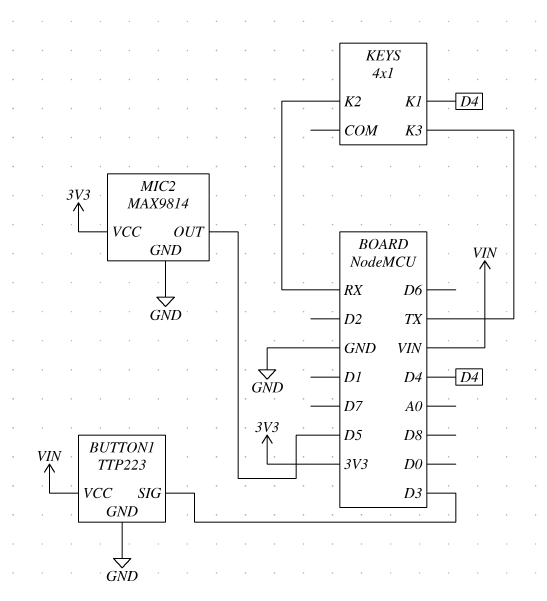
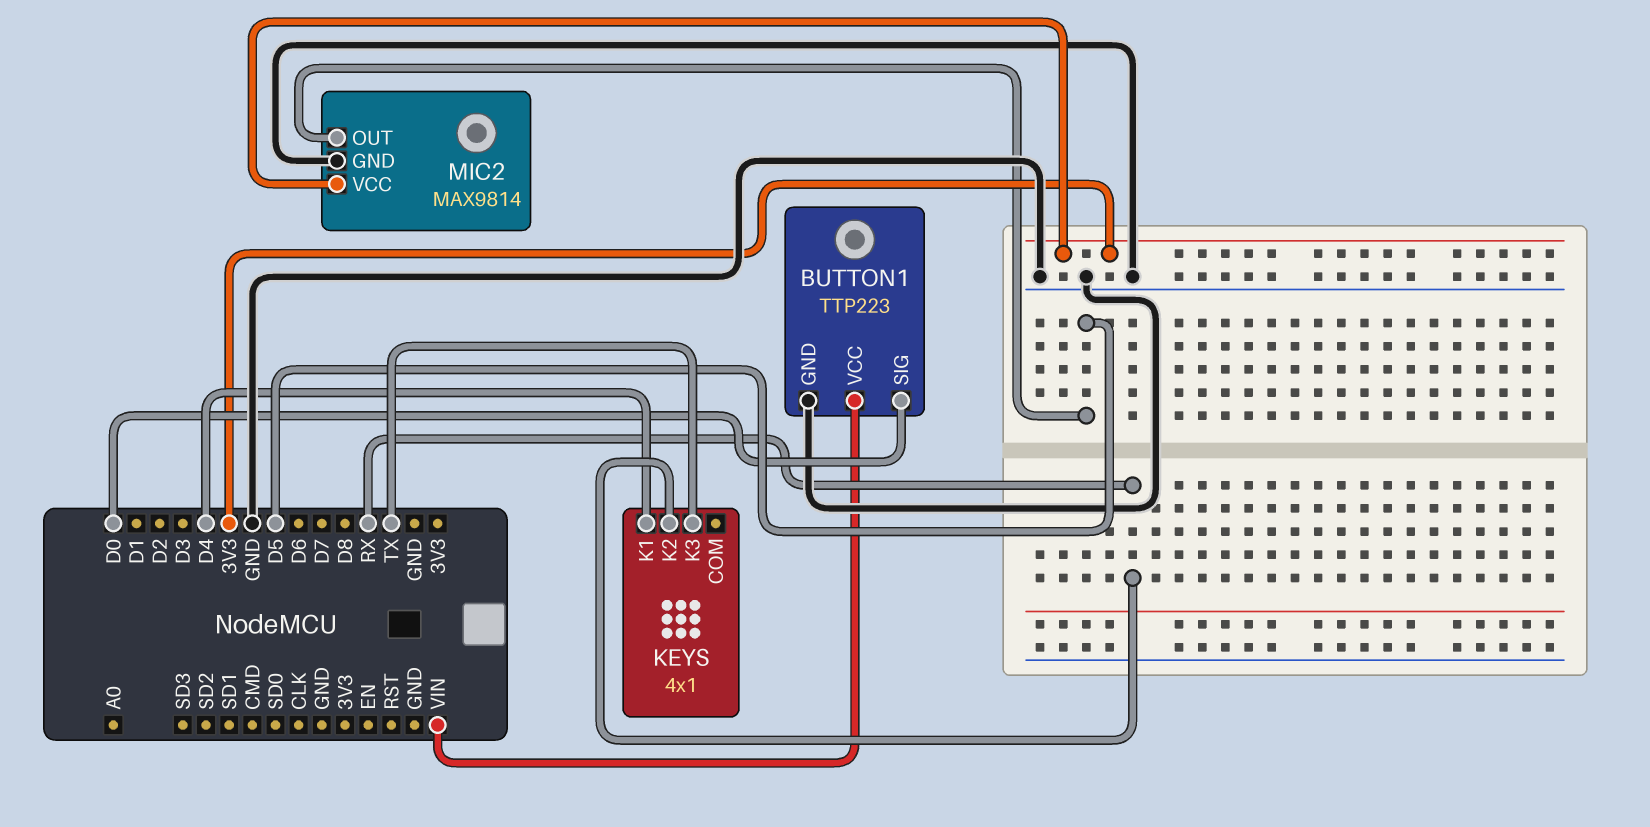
BUTTON1 pin SIG: D3 -> D0

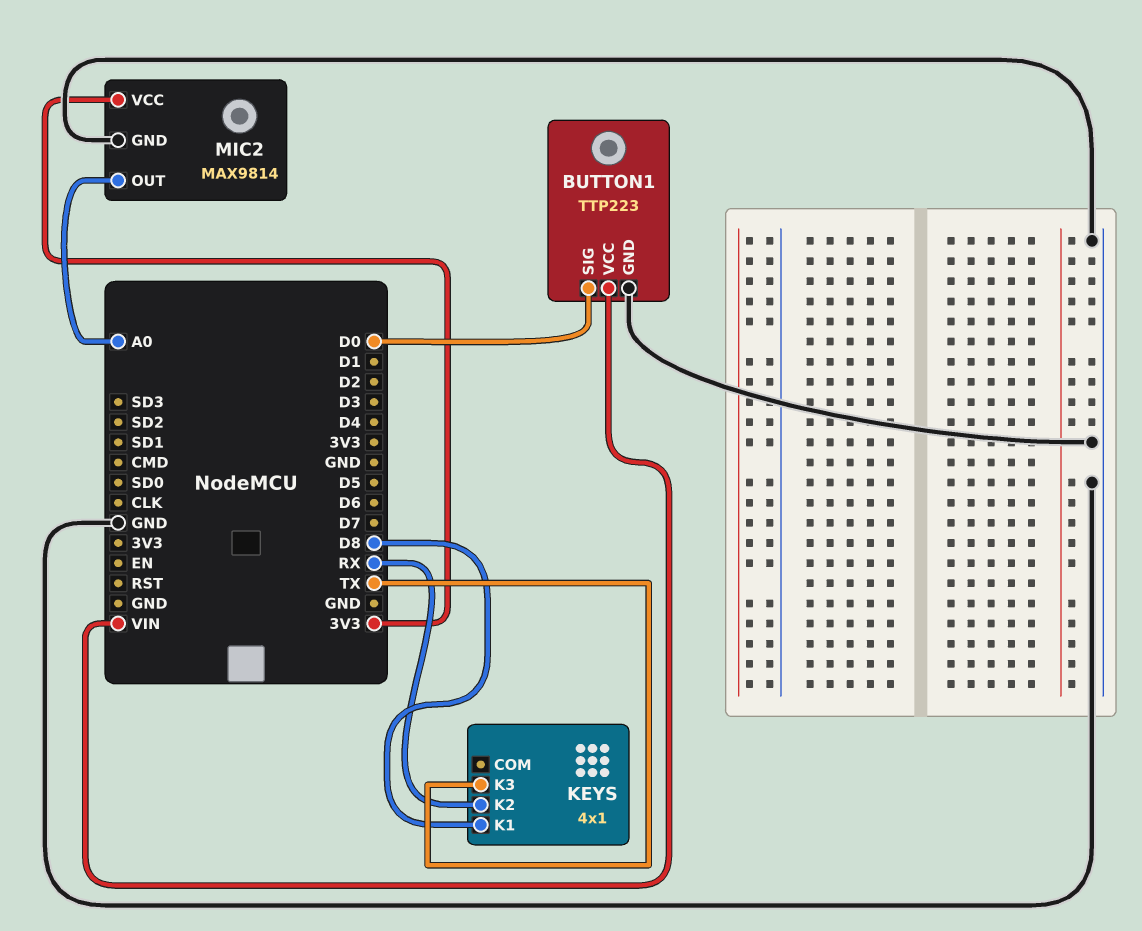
KEYS pin K1: D4 -> D8
MIC2 pin OUT: D5 -> A0

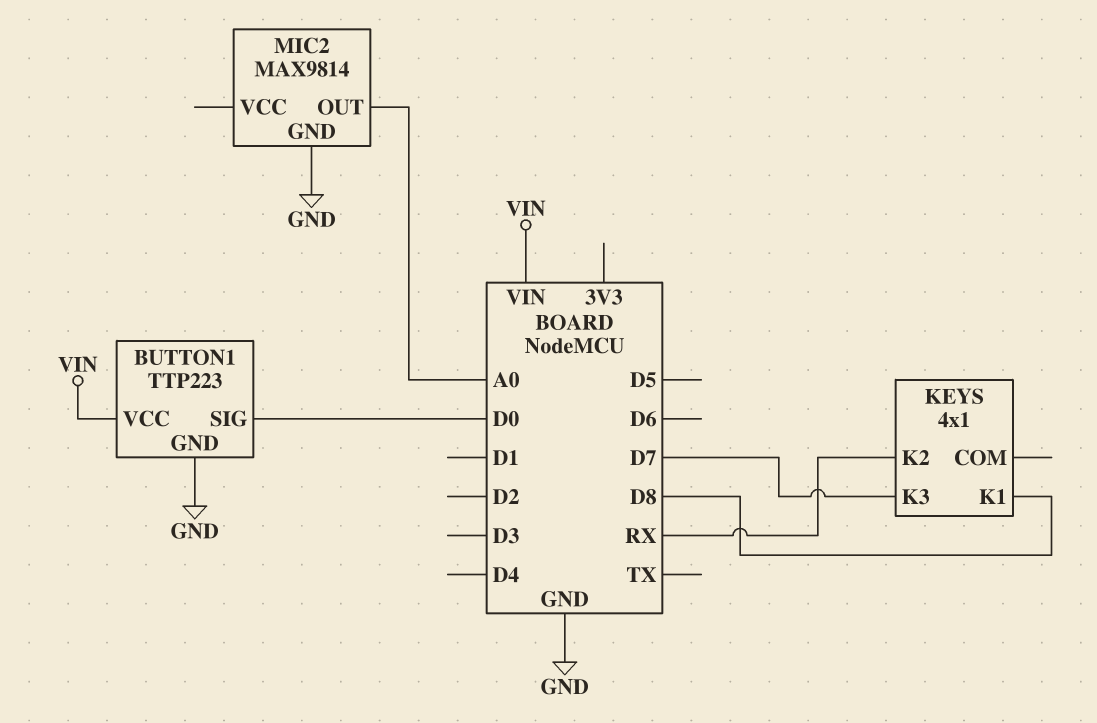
KEYS pin K3: TX -> D7
MIC2 pin VCC: 3V3 -> none

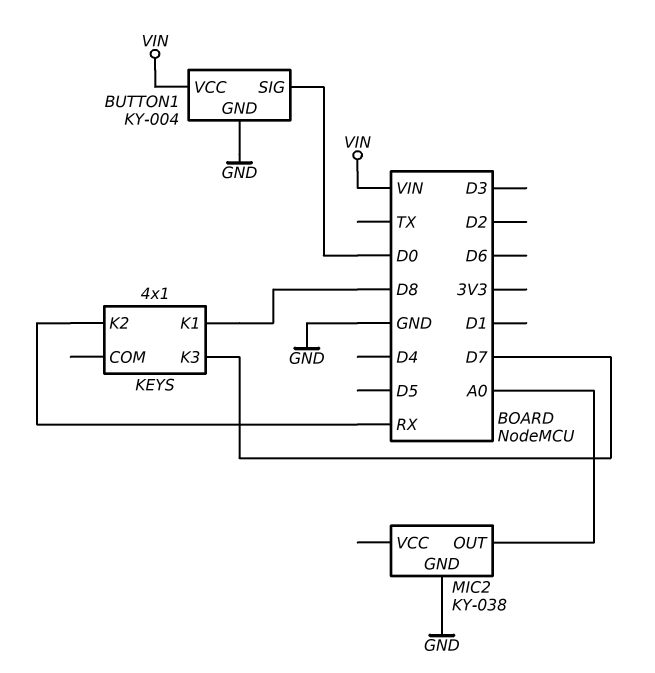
BUTTON1: TTP223 -> KY-004
MIC2: MAX9814 -> KY-038

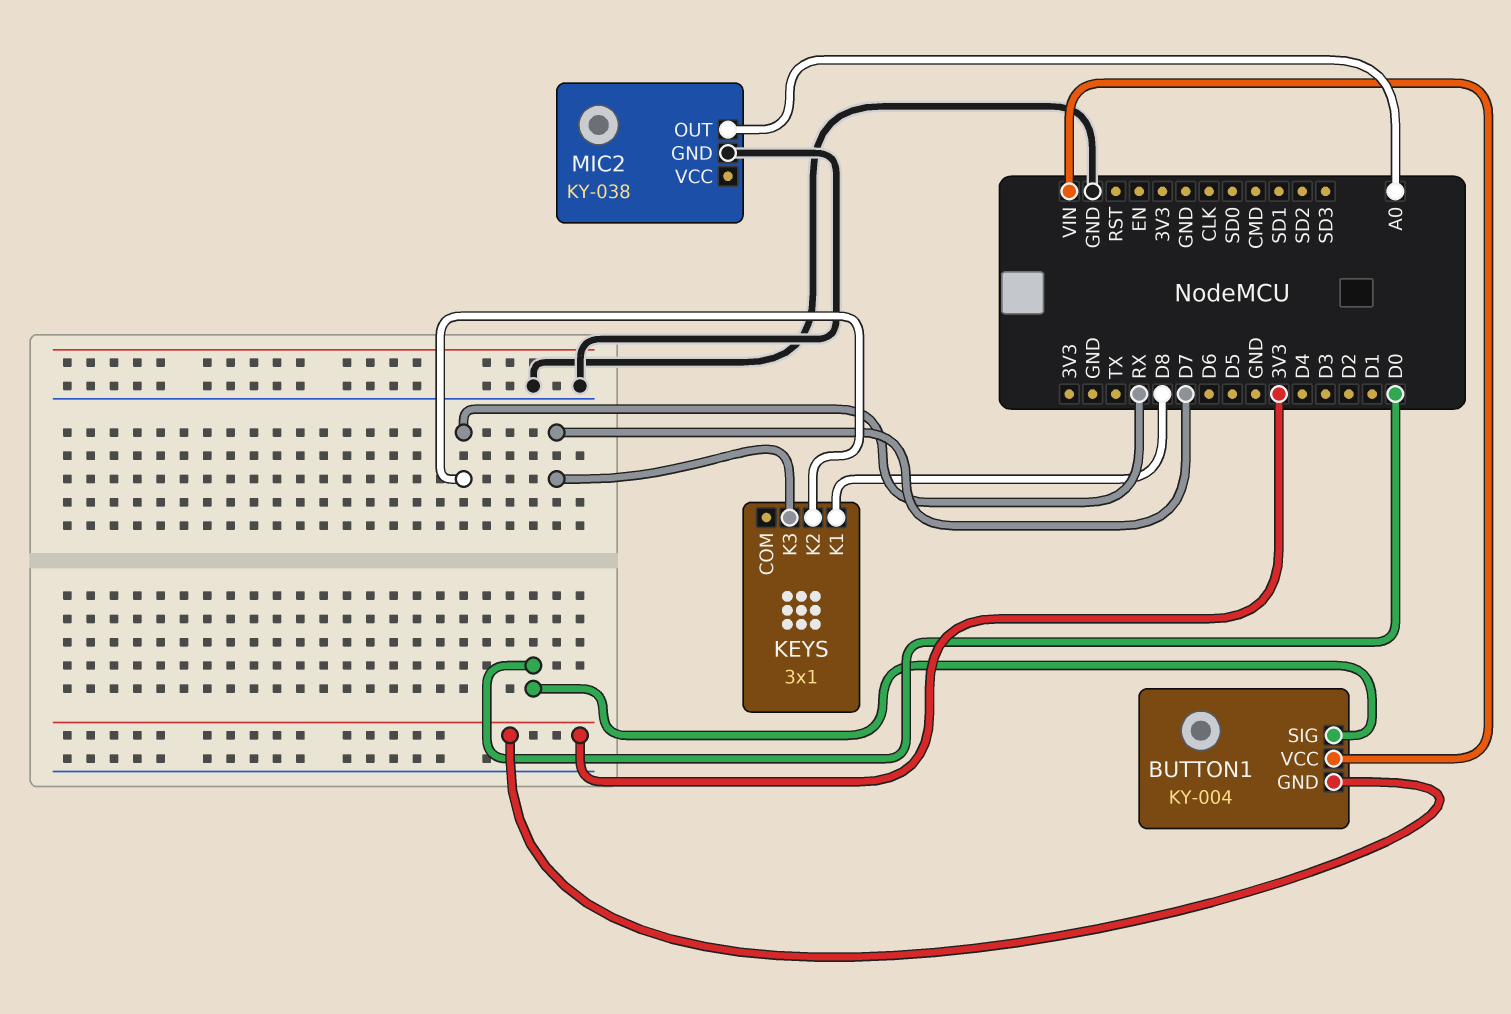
BUTTON1 pin GND: GND -> 3V3
KEYS: 4x1 -> 3x1

